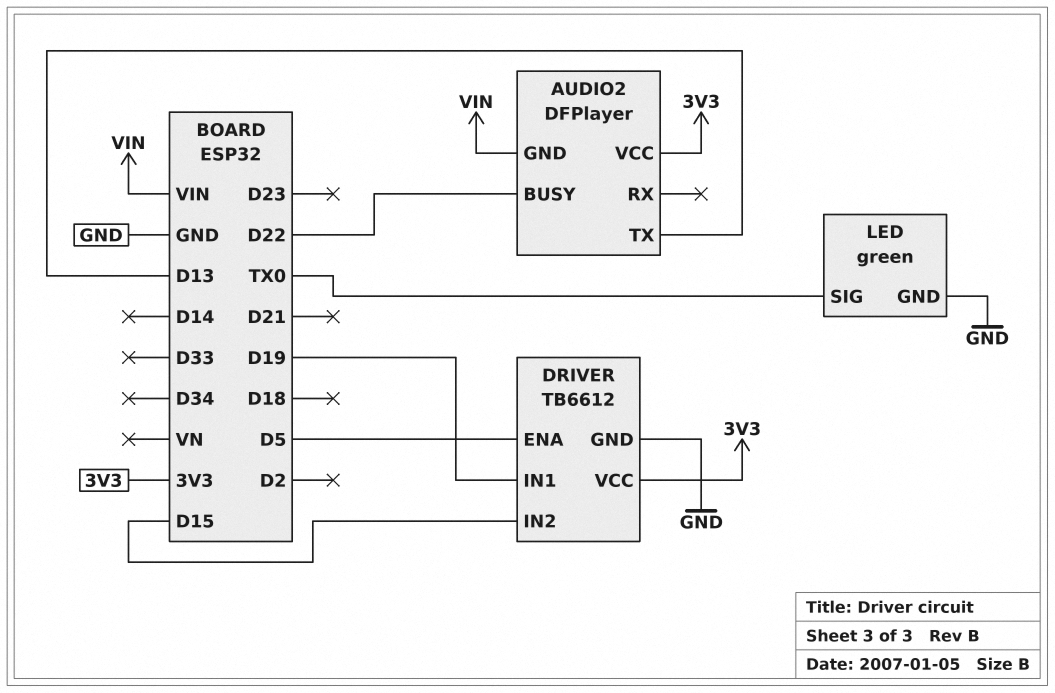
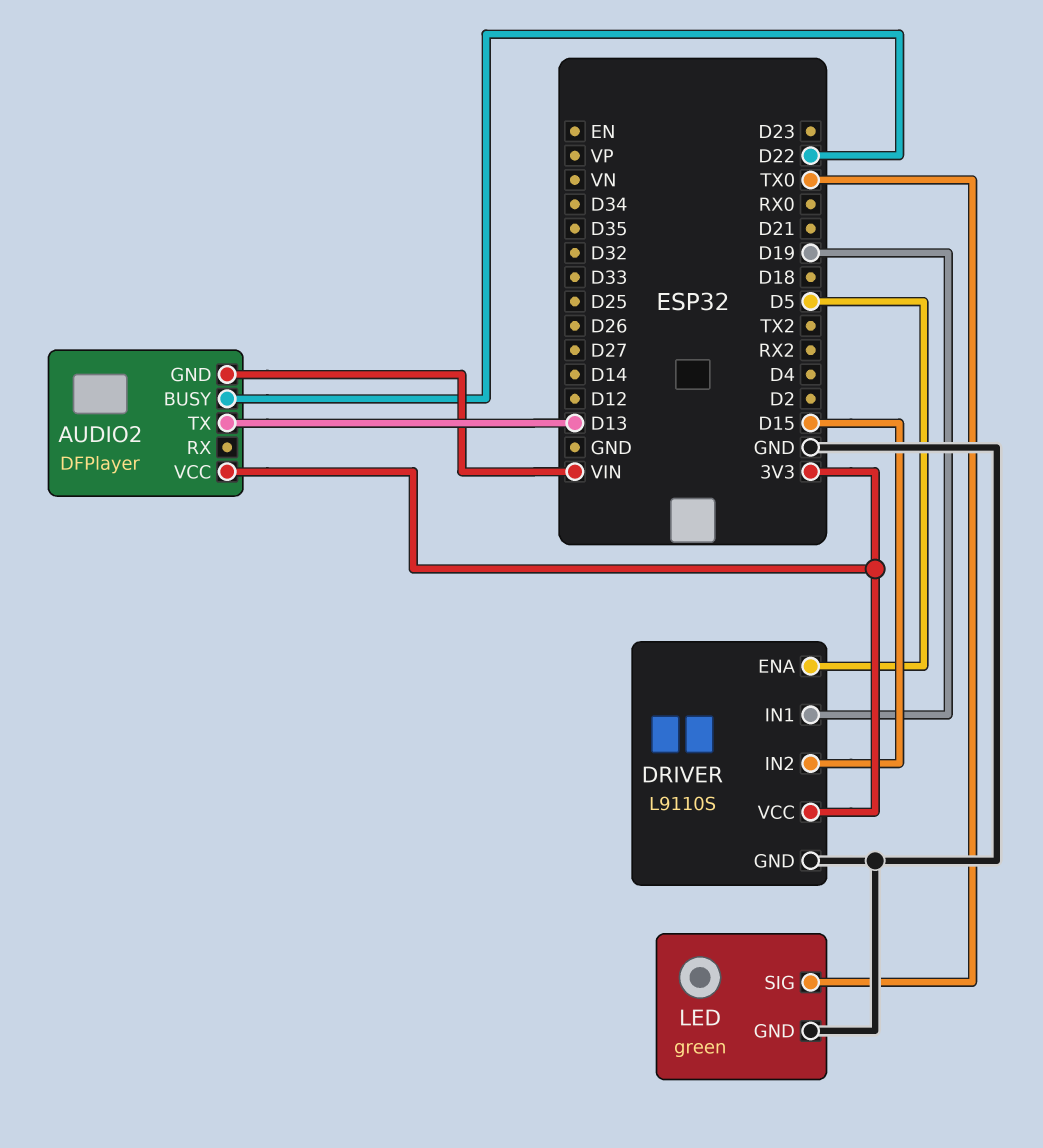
DRIVER: TB6612 -> L9110S

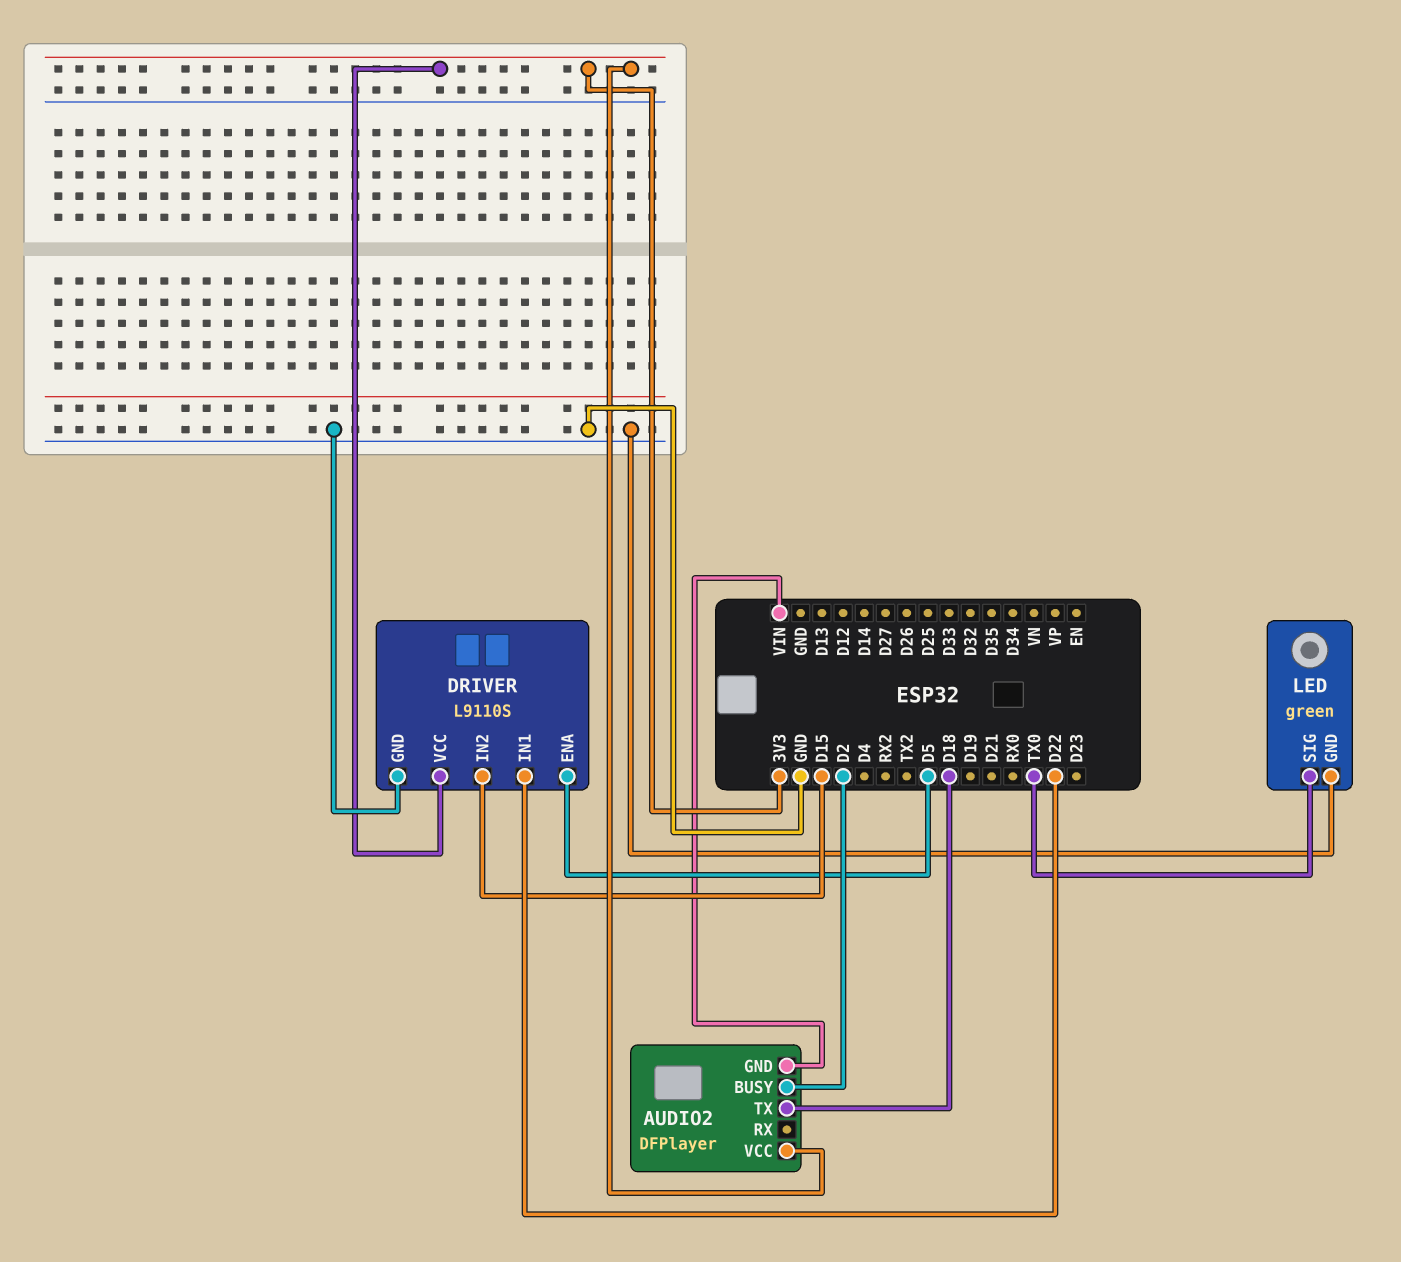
AUDIO2 pin BUSY: D22 -> D2
AUDIO2 pin TX: D13 -> D18
DRIVER pin IN1: D19 -> D22

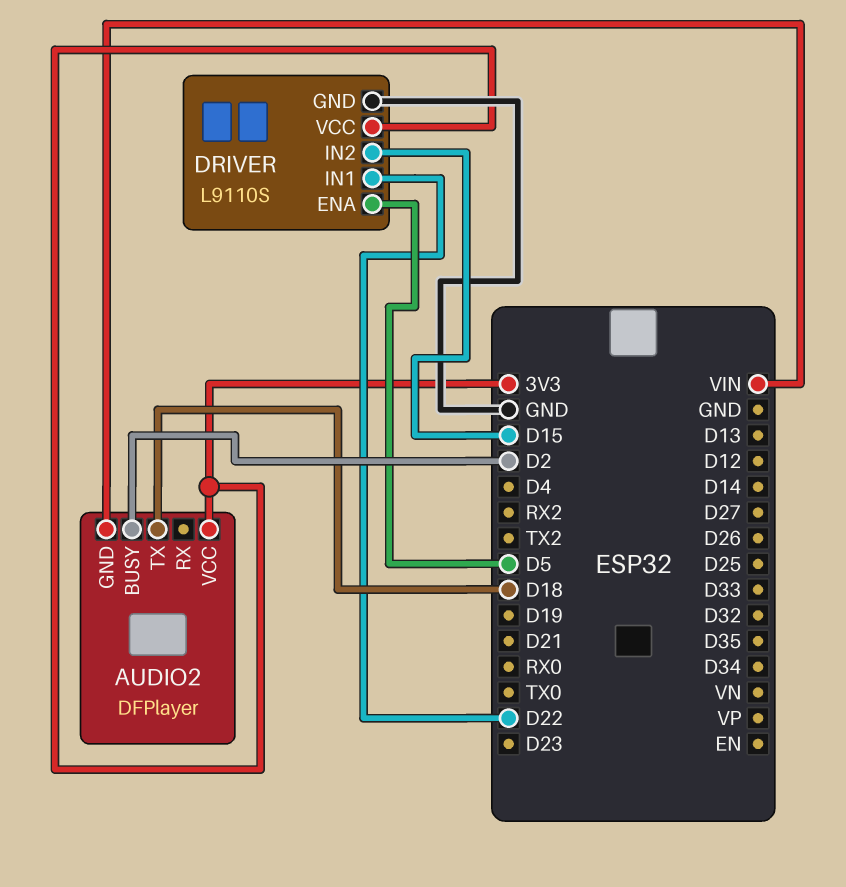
LED: green -> none
LED pin GND: GND -> none
LED pin SIG: TX0 -> none

